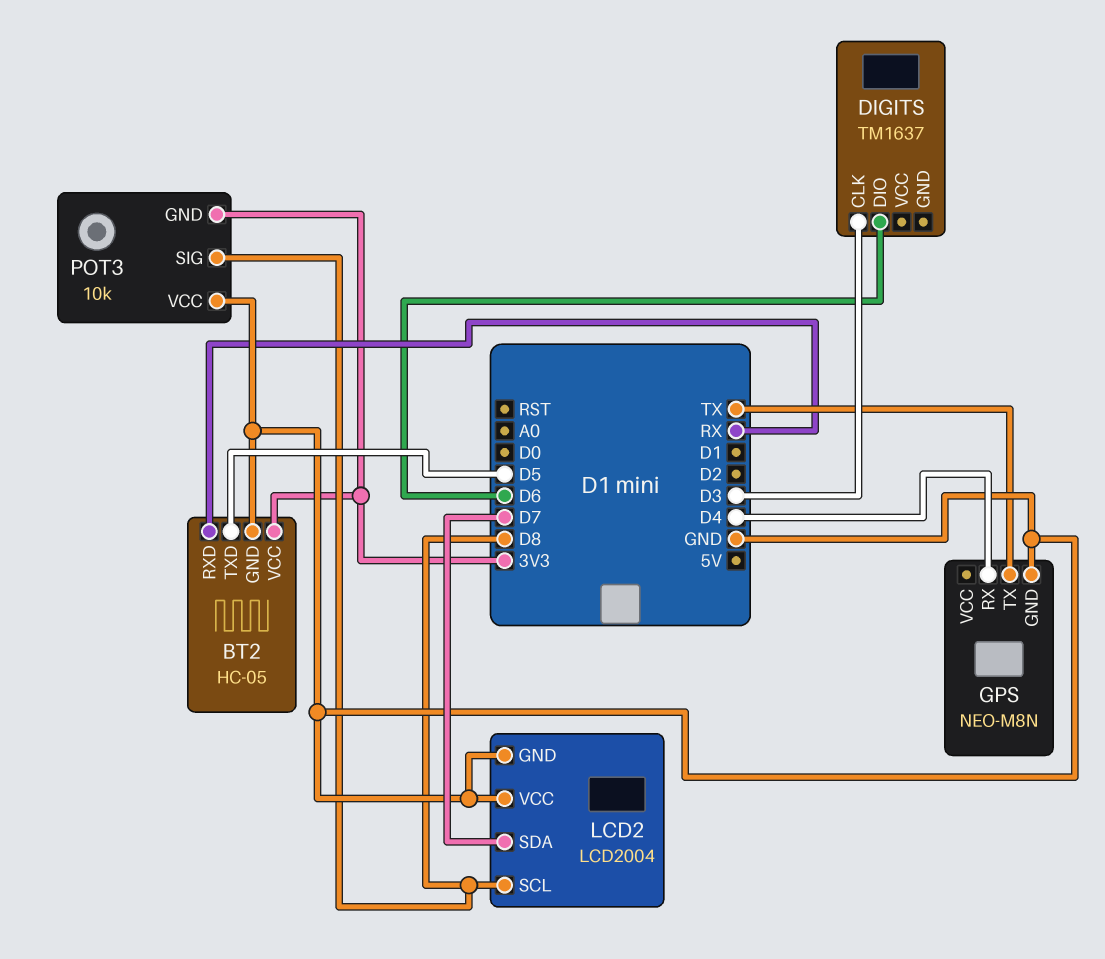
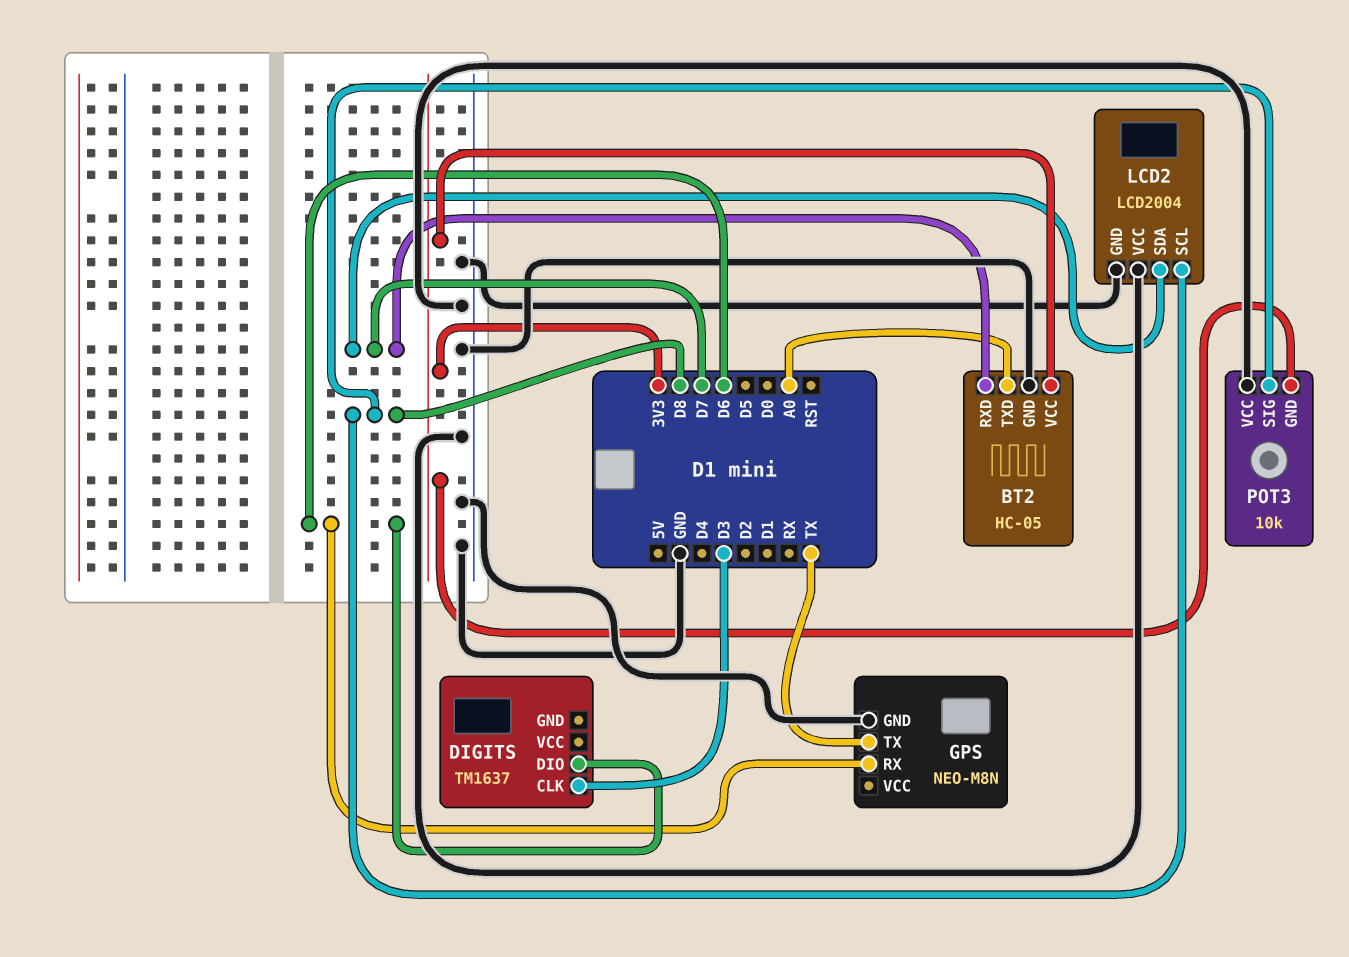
BT2 pin RXD: RX -> D7
BT2 pin TXD: D5 -> A0
GPS pin RX: D4 -> D6

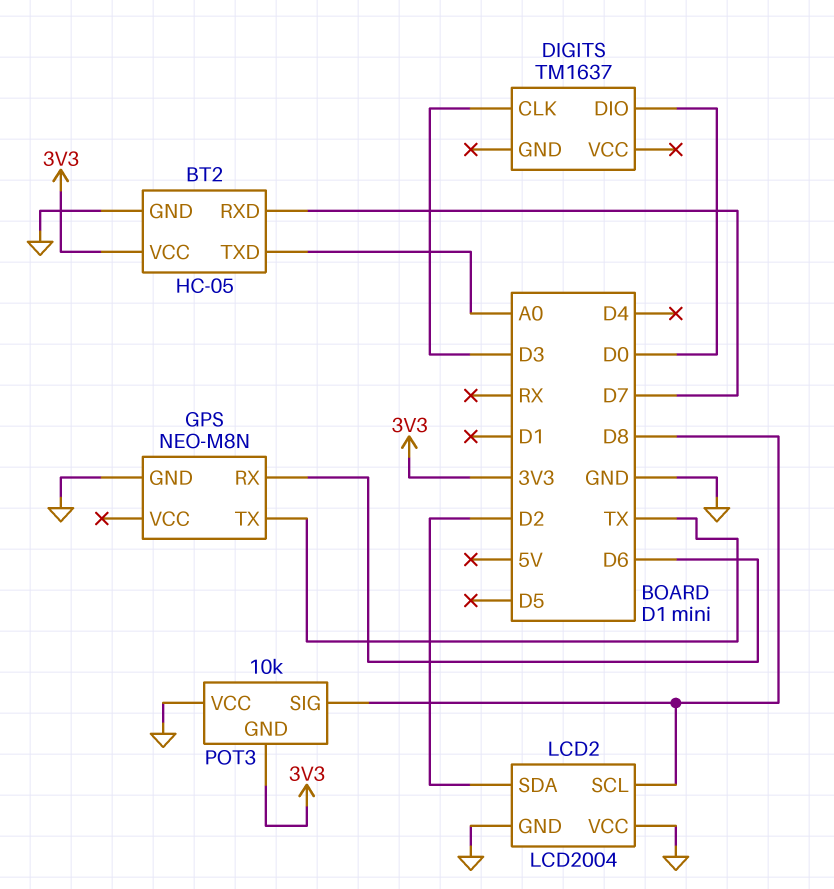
DIGITS pin DIO: D6 -> D0
LCD2 pin SDA: D7 -> D2

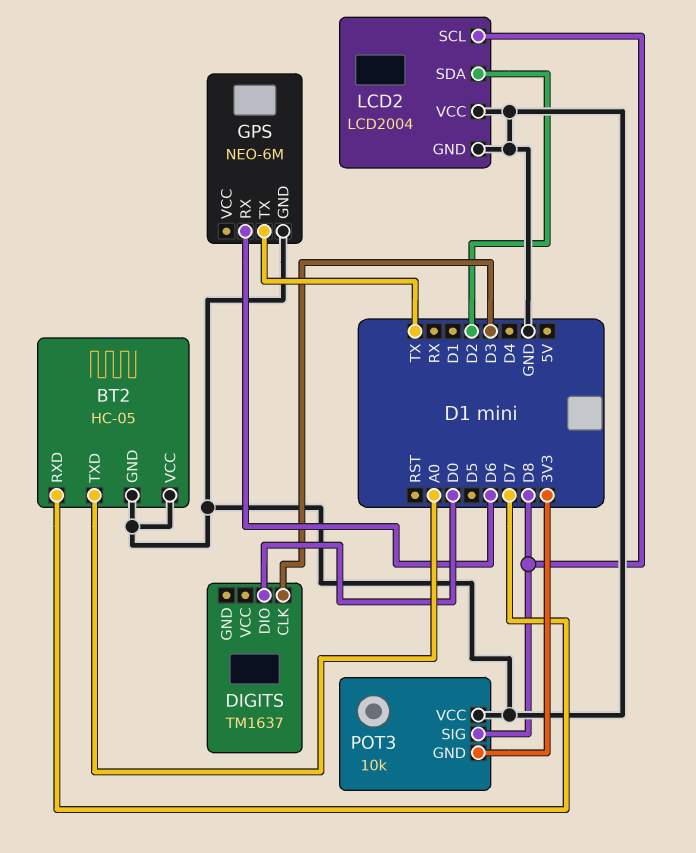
BT2 pin VCC: 3V3 -> GND
GPS: NEO-M8N -> NEO-6M

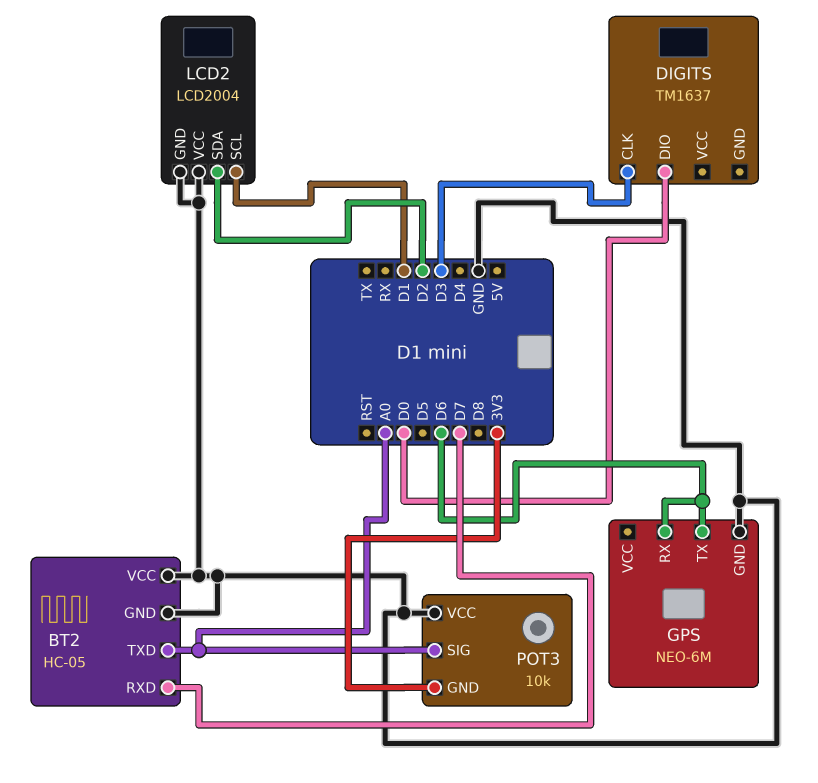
GPS pin TX: TX -> D6
LCD2 pin SCL: D8 -> D1
POT3 pin SIG: D8 -> A0

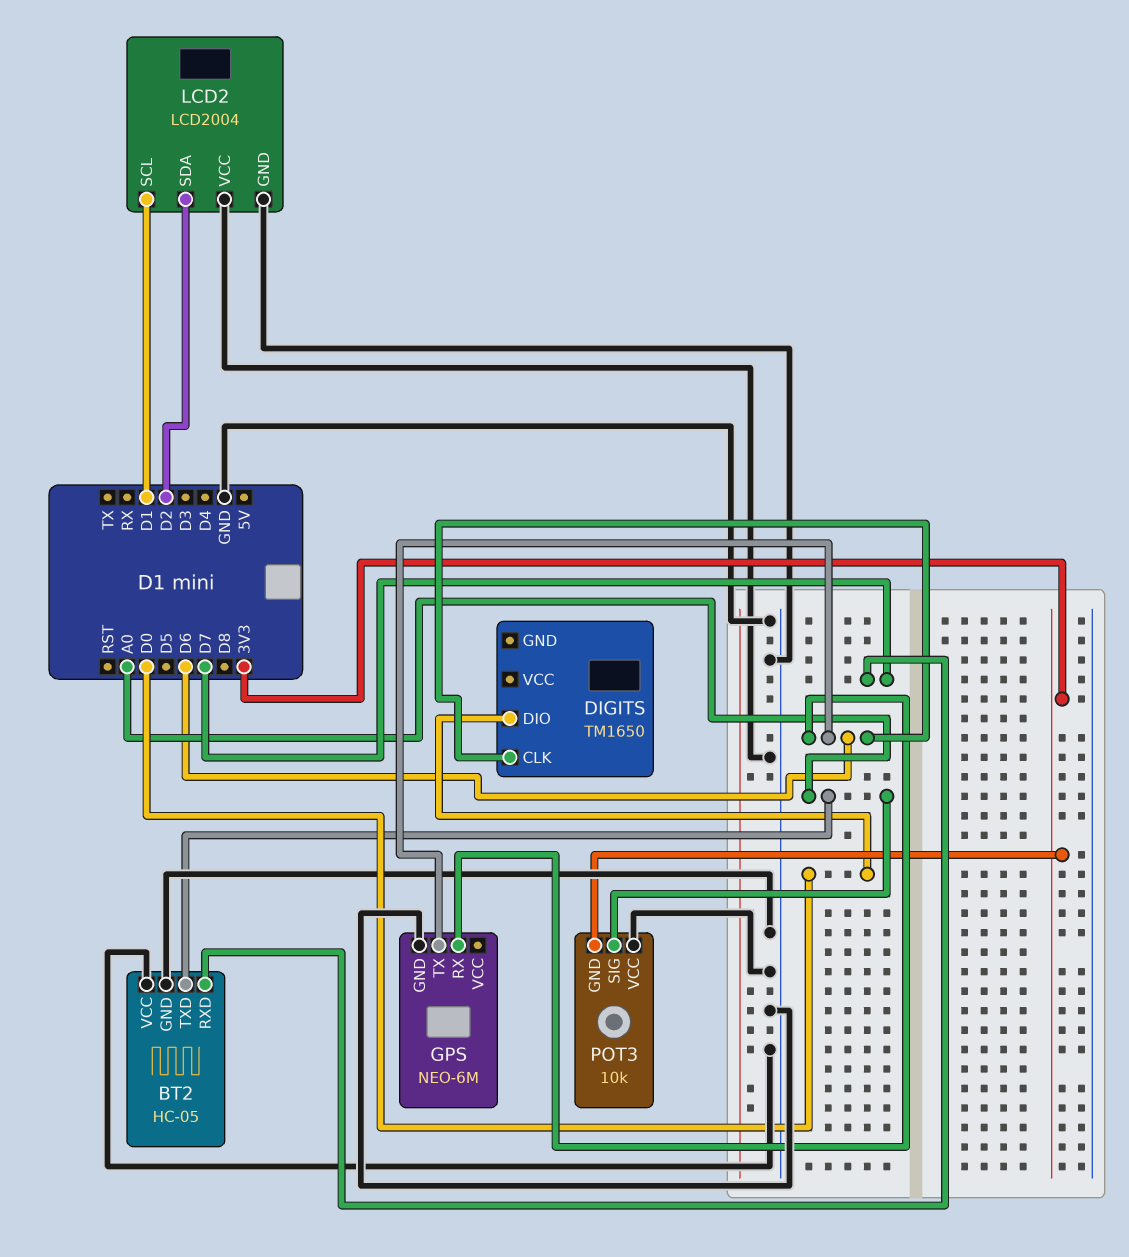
DIGITS: TM1637 -> TM1650
DIGITS pin CLK: D3 -> D6

